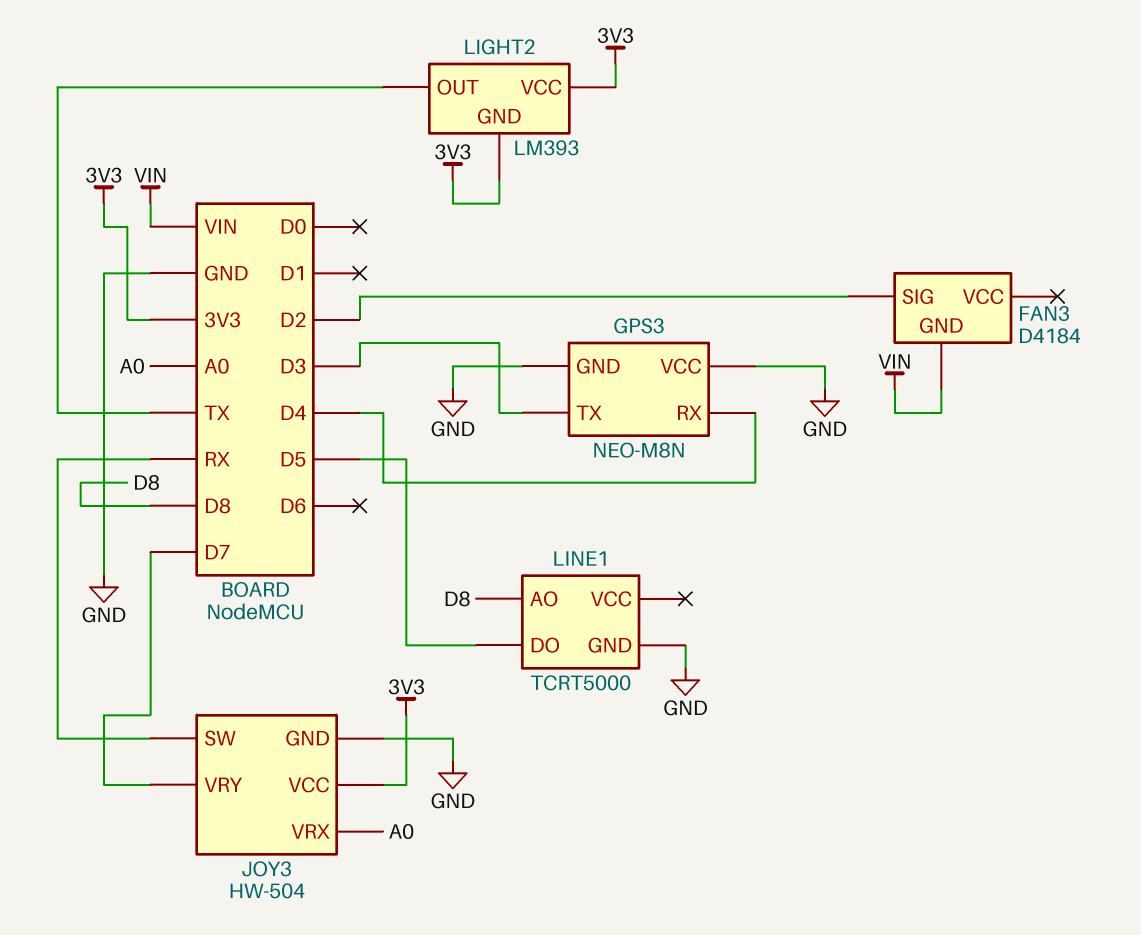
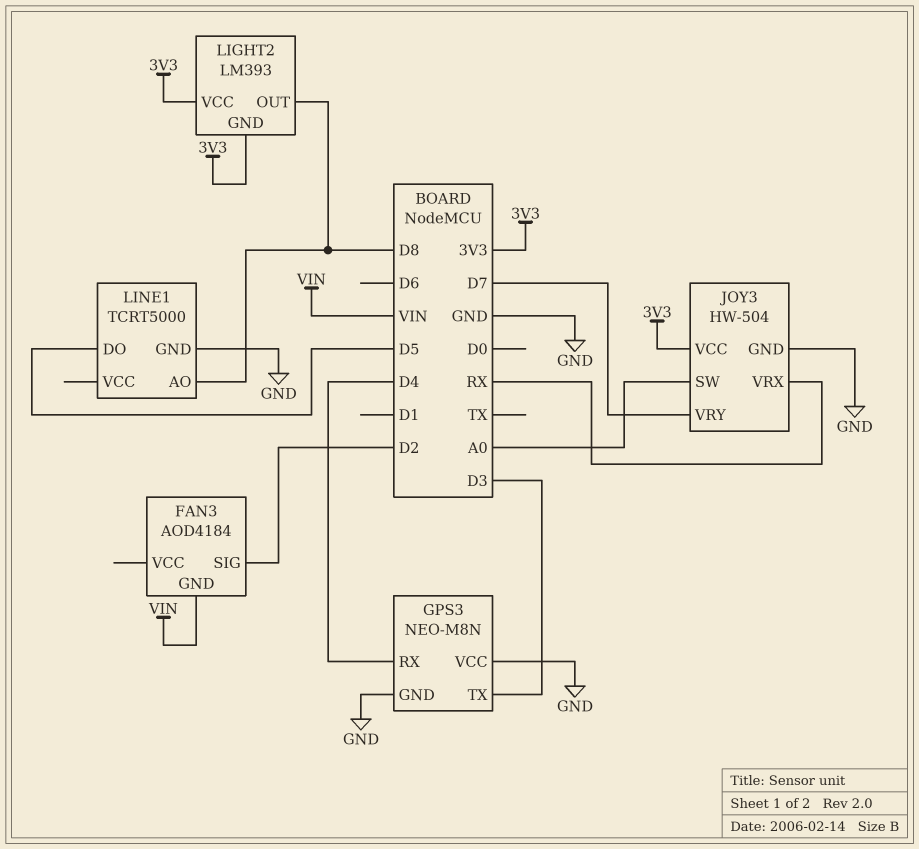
FAN3: D4184 -> AOD4184
JOY3 pin SW: RX -> A0
JOY3 pin VRX: A0 -> RX
LIGHT2 pin OUT: TX -> D8

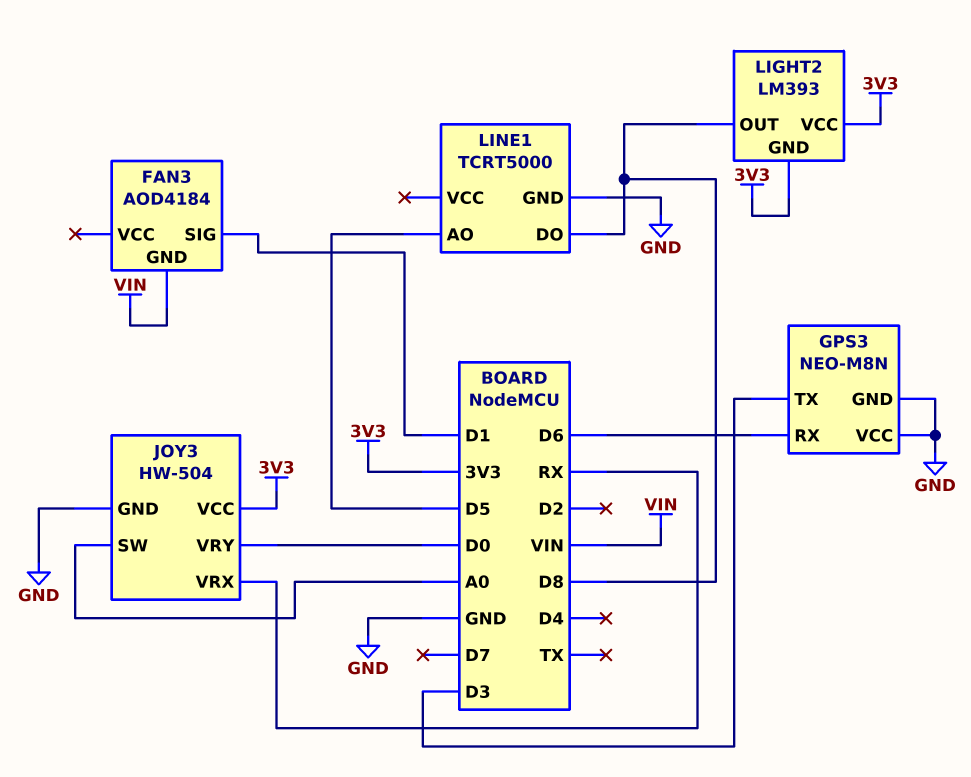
FAN3 pin SIG: D2 -> D1
GPS3 pin RX: D4 -> D6
JOY3 pin VRY: D7 -> D0
LINE1 pin AO: D8 -> D5
LINE1 pin DO: D5 -> D8

